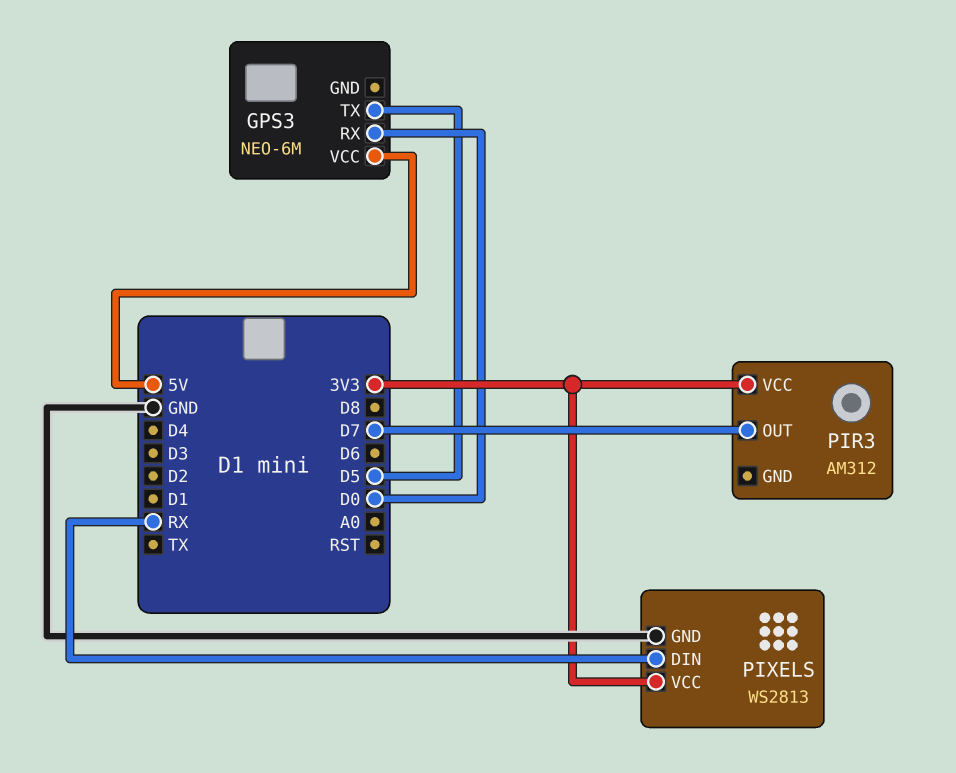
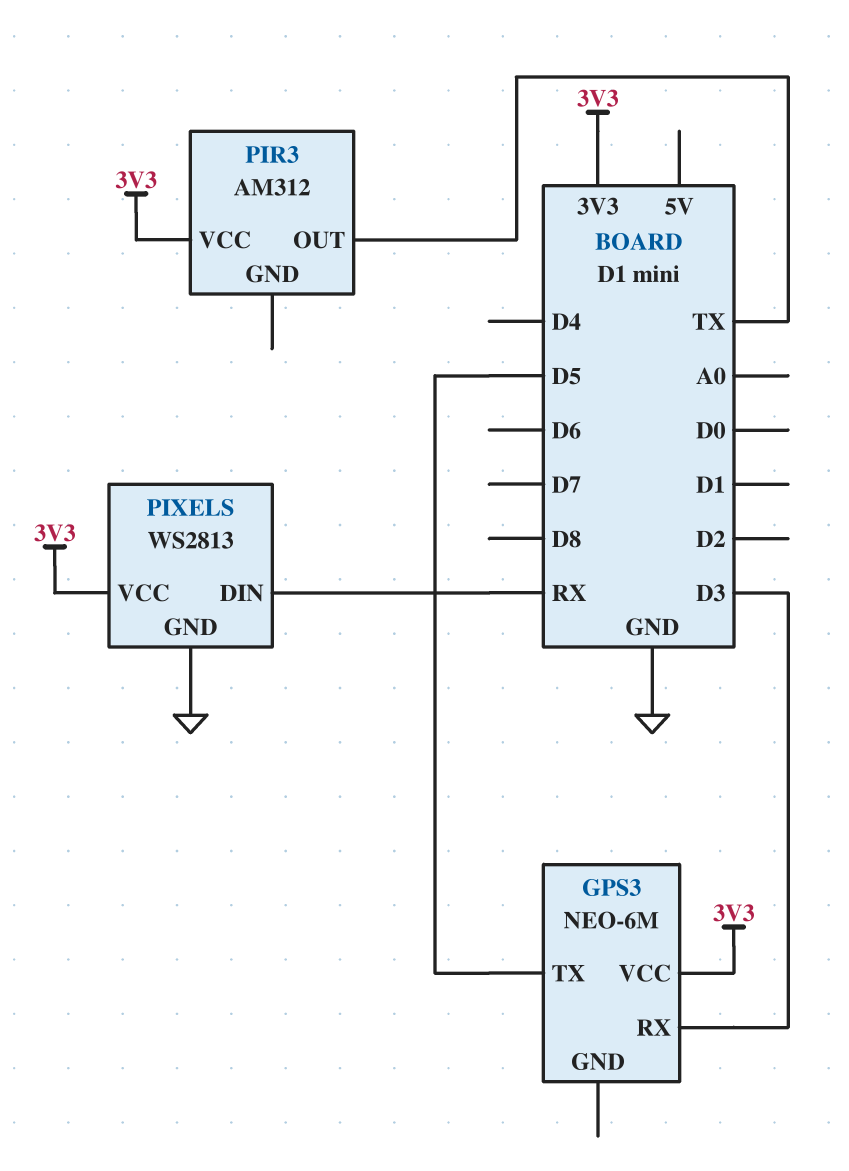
GPS3 pin RX: D0 -> D3
GPS3 pin VCC: 5V -> 3V3
PIR3 pin OUT: D7 -> TX

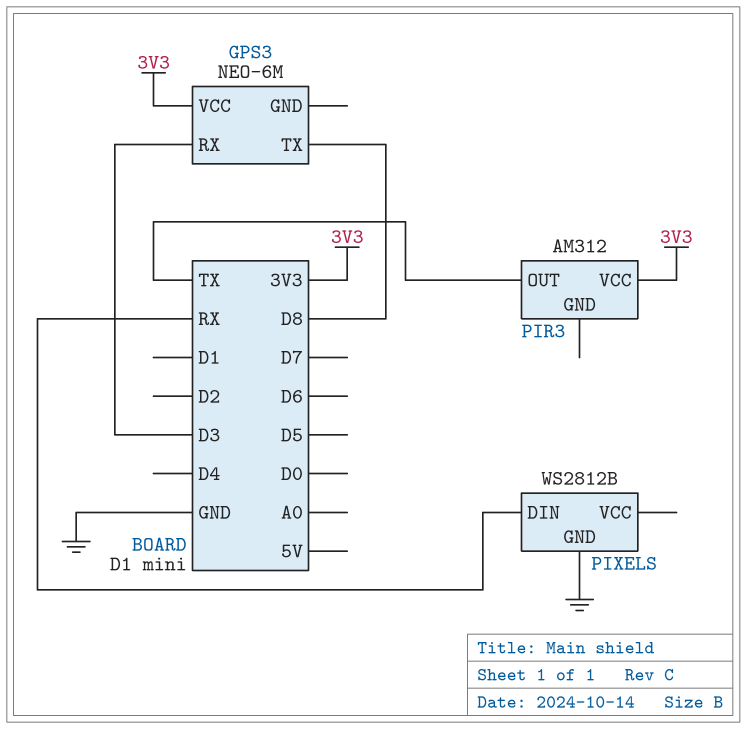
GPS3 pin TX: D5 -> D8
PIXELS: WS2813 -> WS2812B
PIXELS pin VCC: 3V3 -> none

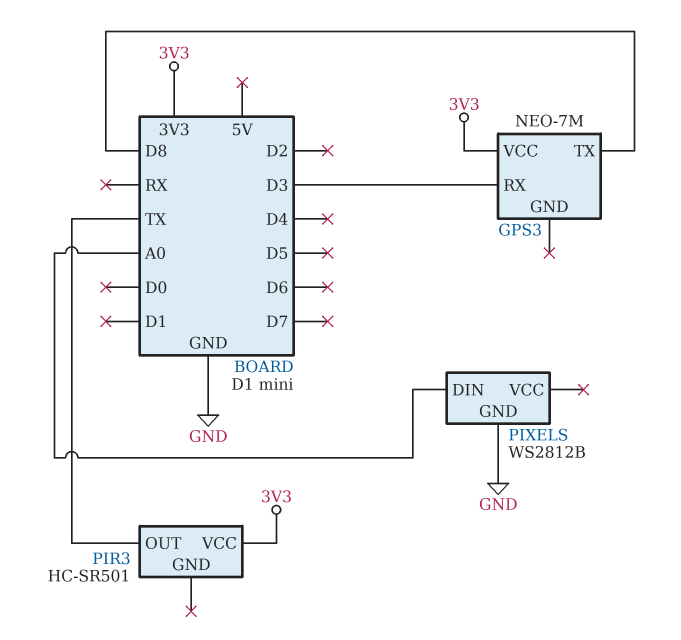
GPS3: NEO-6M -> NEO-7M
PIR3: AM312 -> HC-SR501
PIXELS pin DIN: RX -> A0

